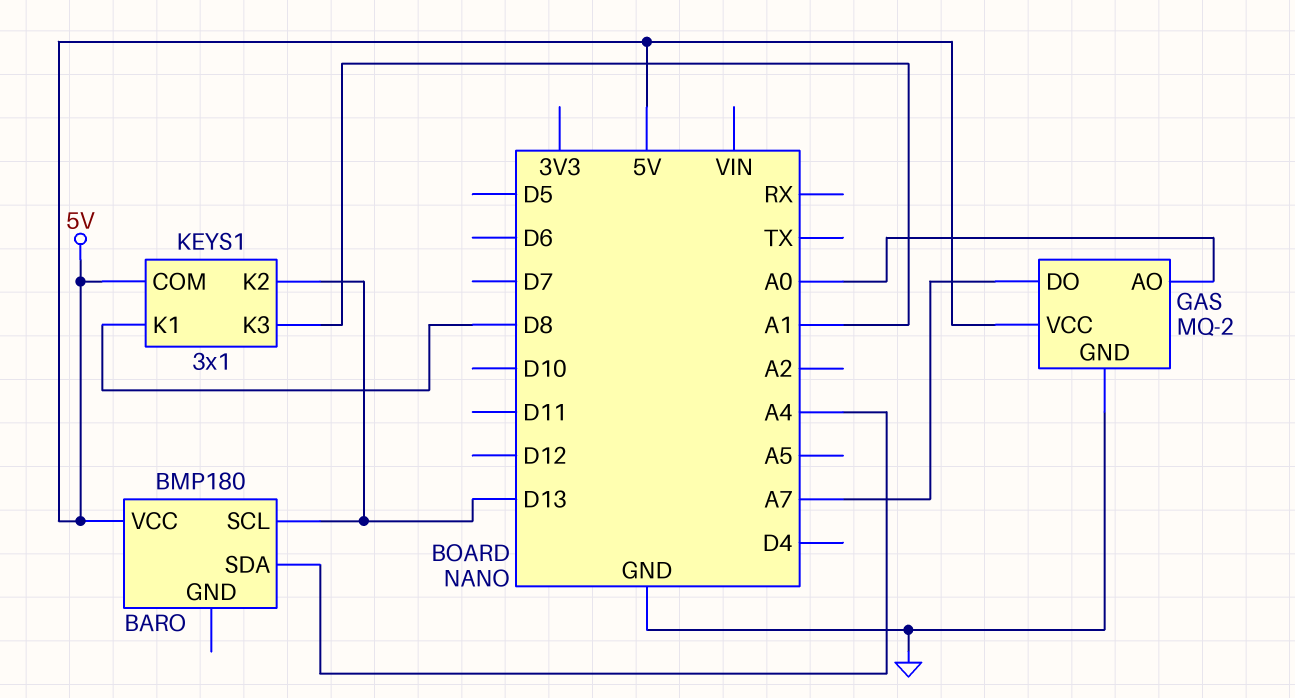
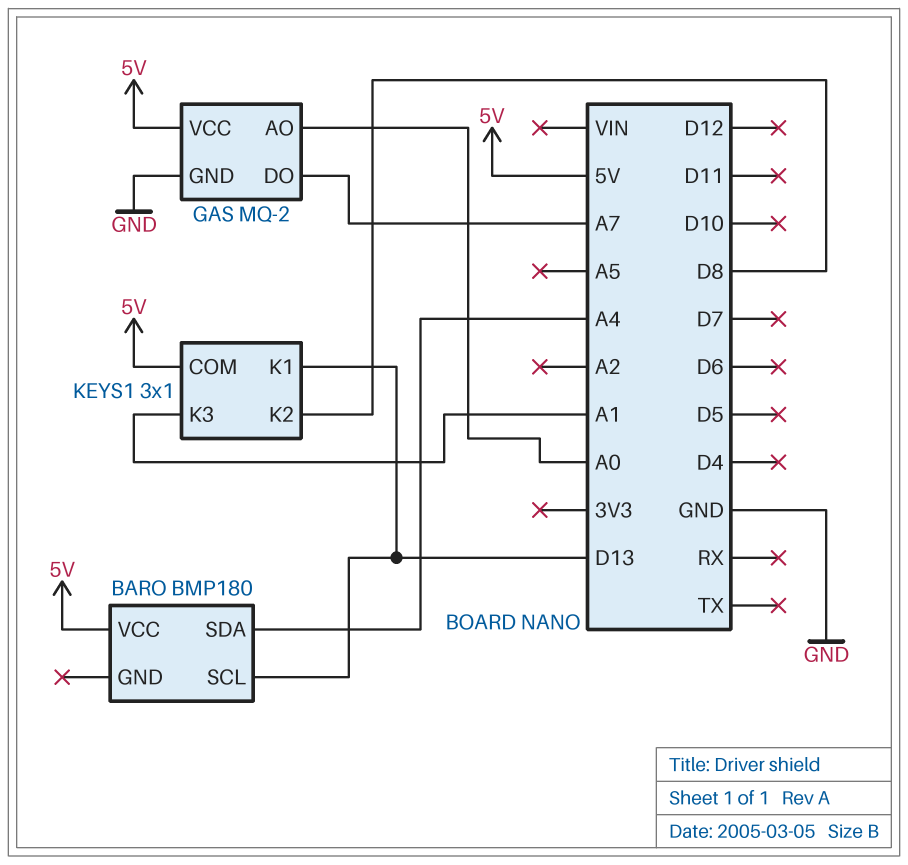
KEYS1 pin K1: D8 -> D13
KEYS1 pin K2: D13 -> D8

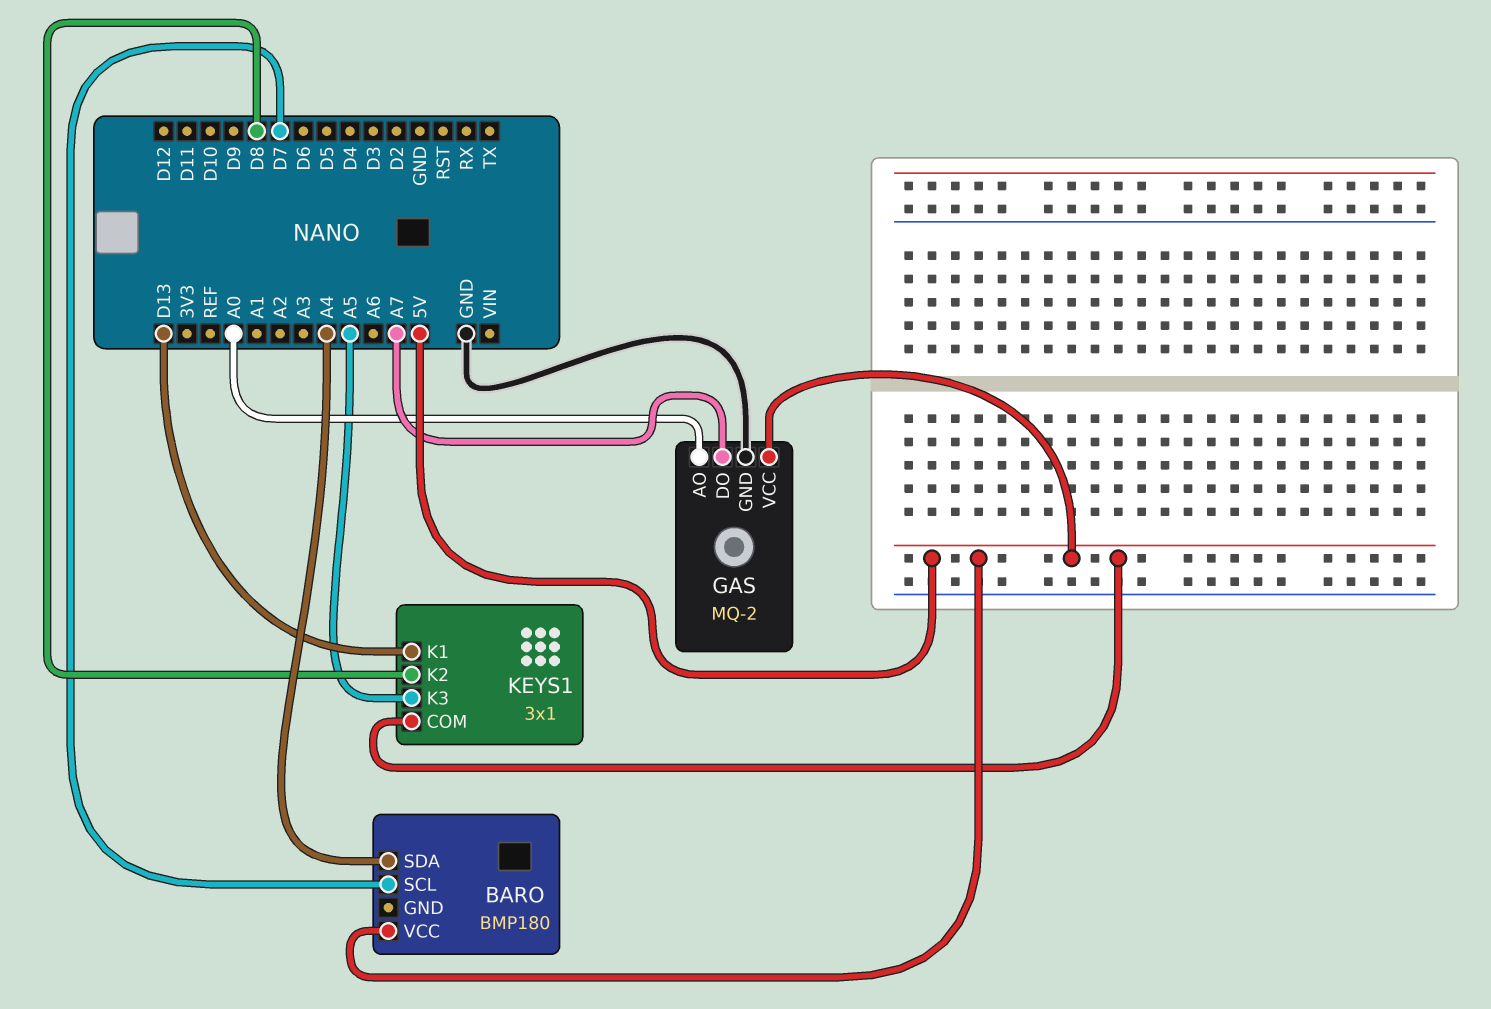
BARO pin SCL: D13 -> D7
KEYS1 pin K3: A1 -> A5

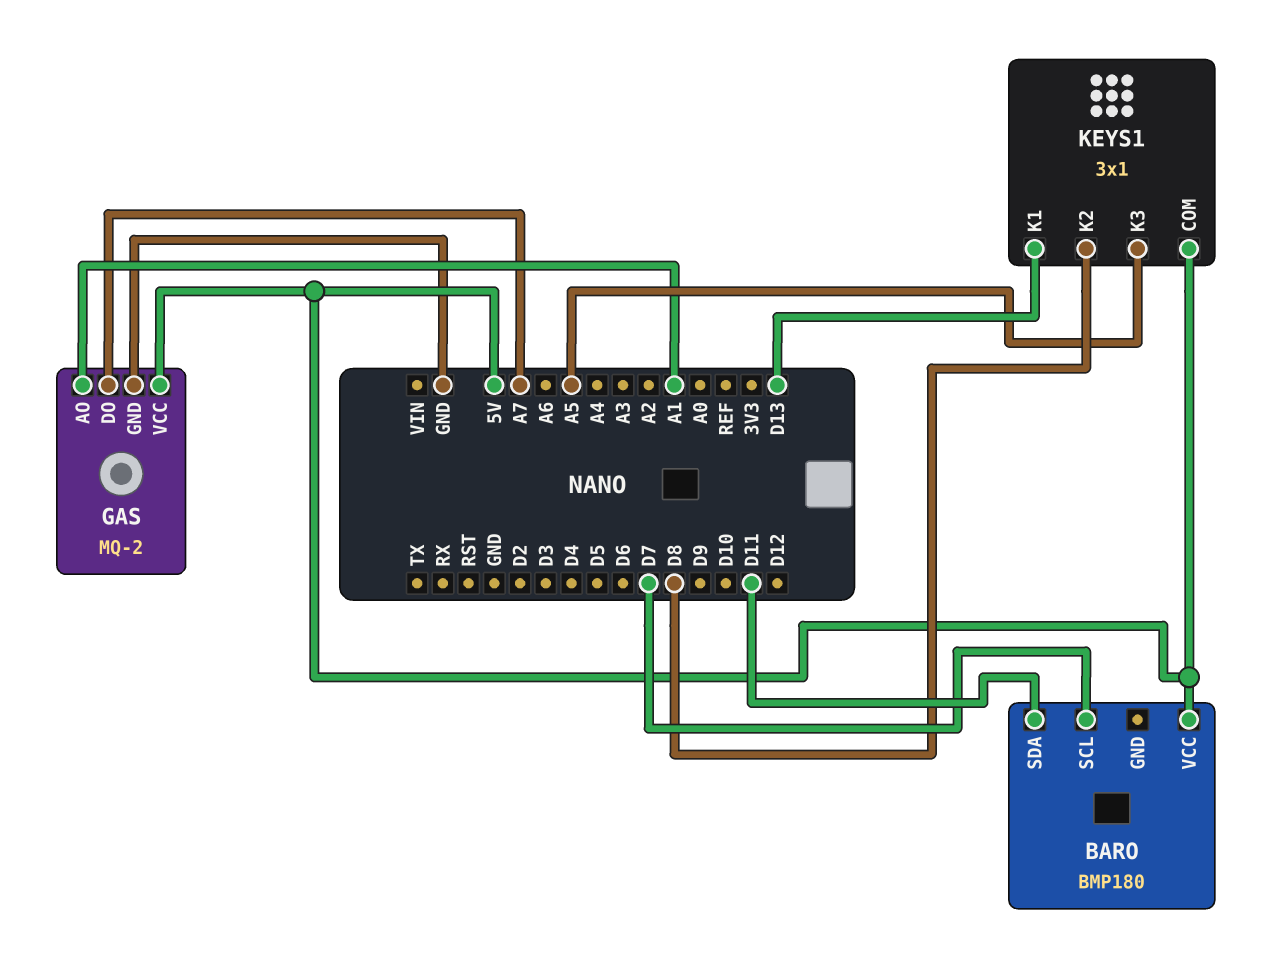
BARO pin SDA: A4 -> D11
GAS pin AO: A0 -> A1

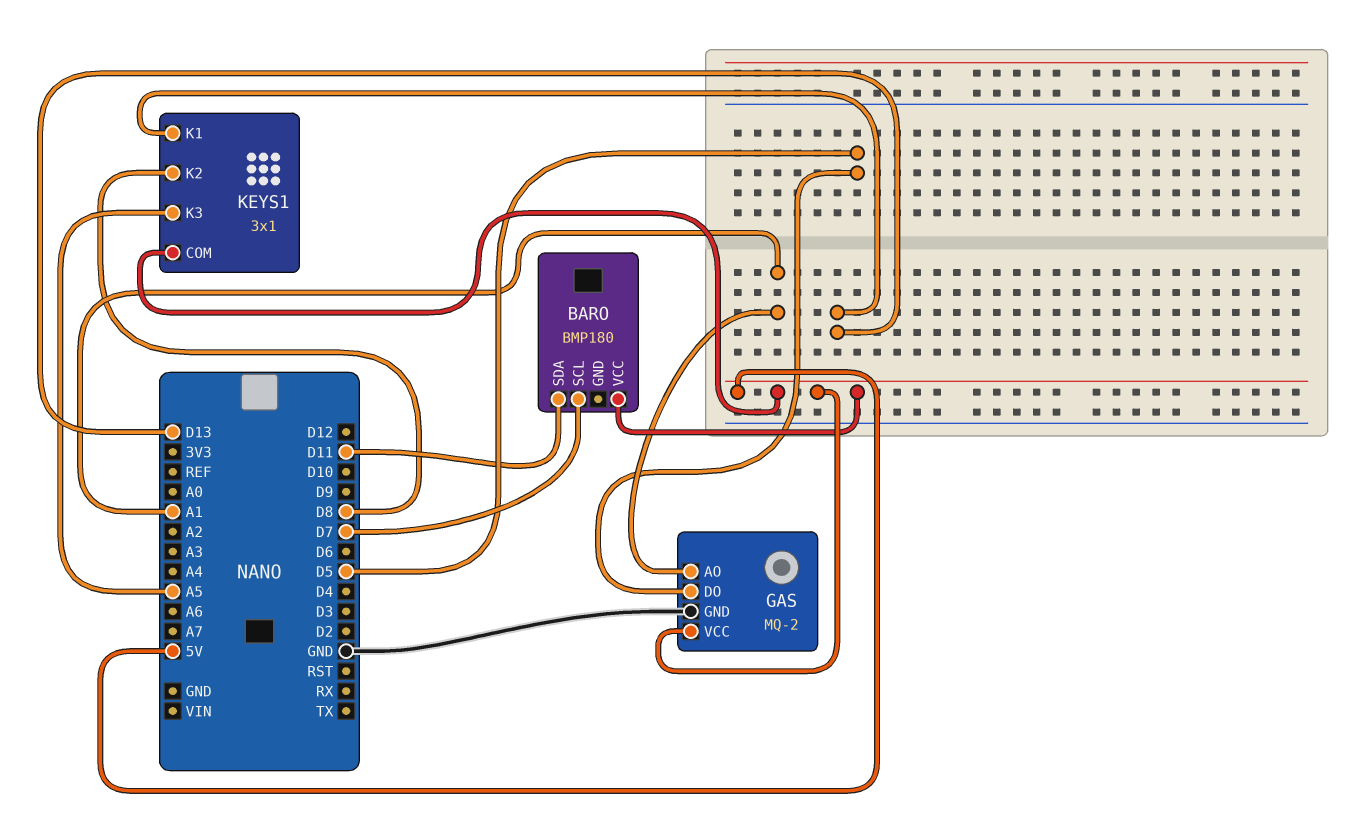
GAS pin DO: A7 -> D5

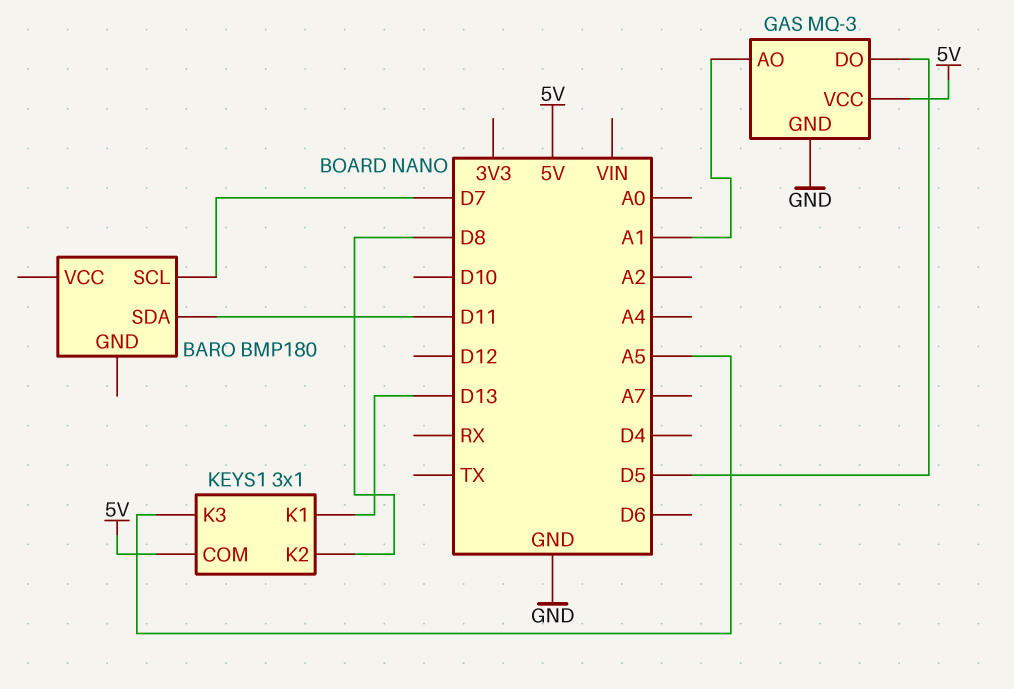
BARO pin VCC: 5V -> none
GAS: MQ-2 -> MQ-3

